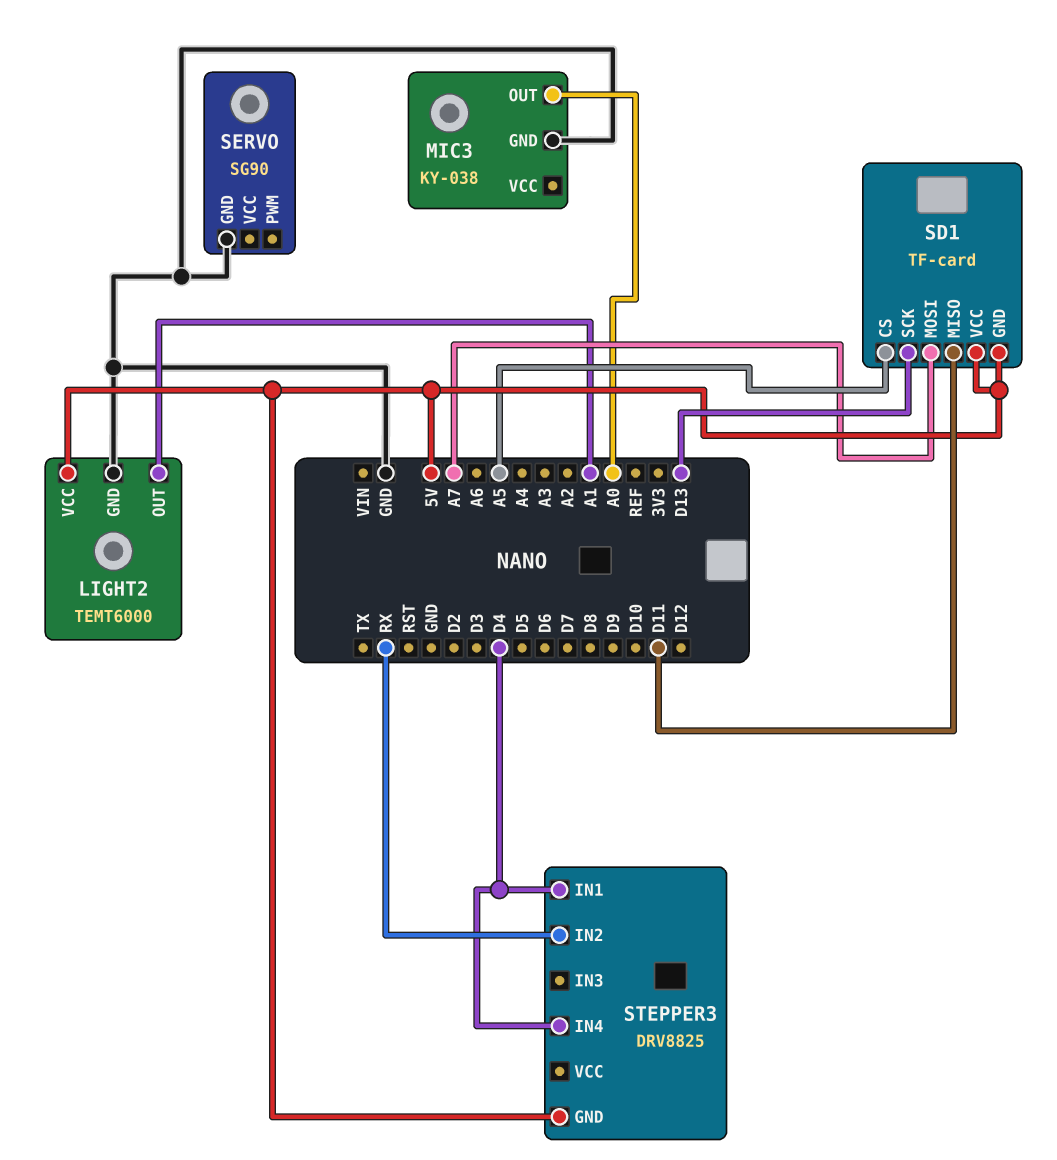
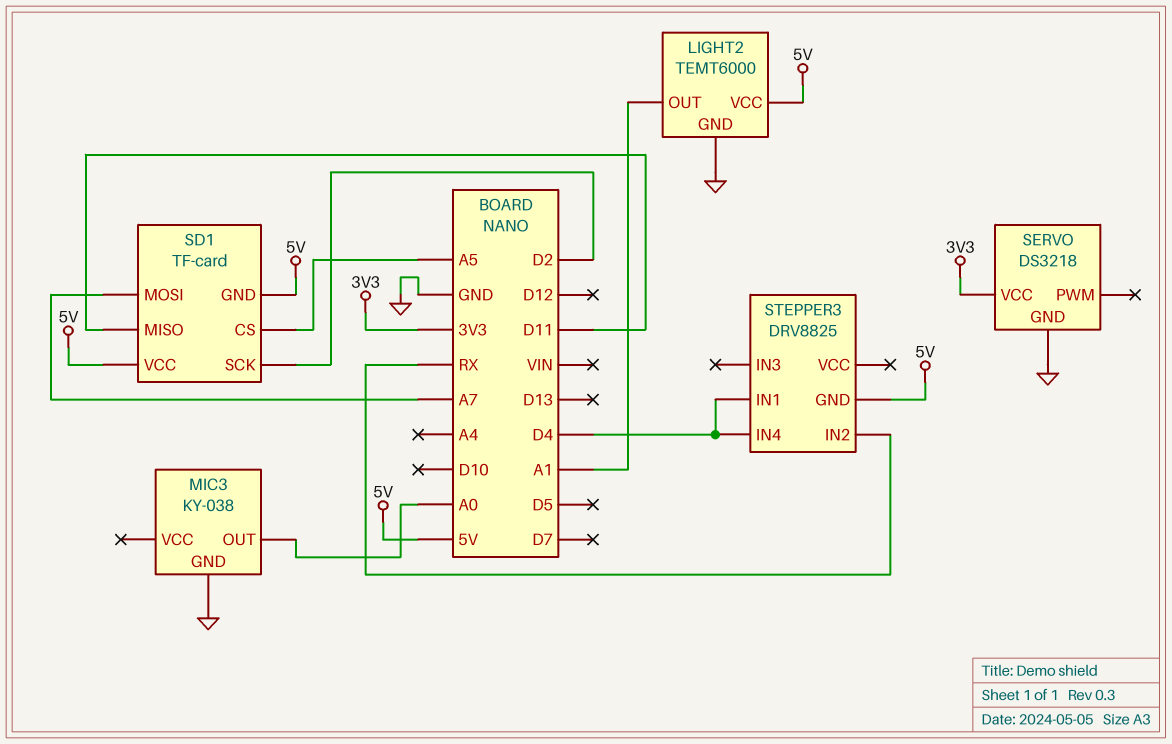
SD1 pin SCK: D13 -> D2
SERVO: SG90 -> DS3218
SERVO pin VCC: none -> 3V3

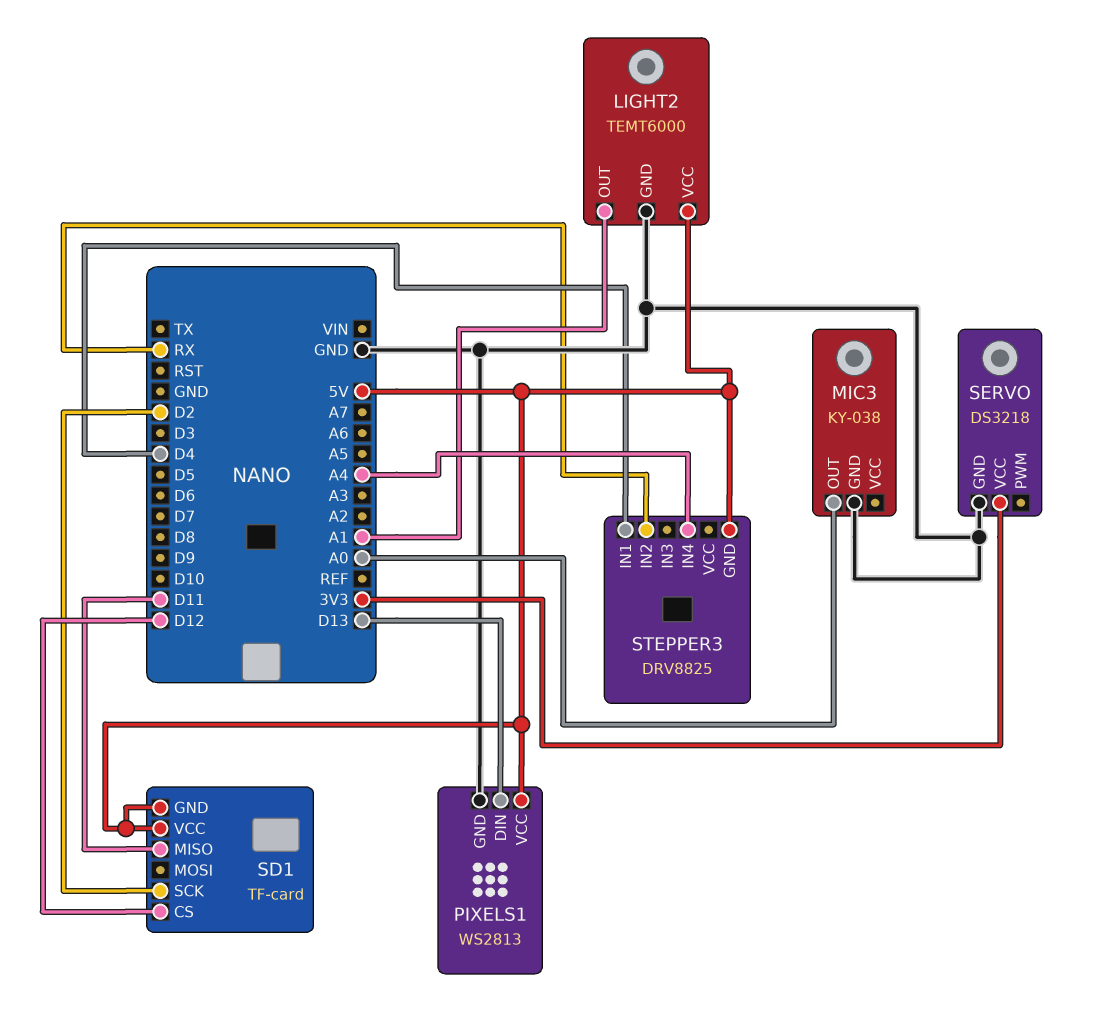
PIXELS1: none -> WS2813
PIXELS1 pin DIN: none -> D13
PIXELS1 pin GND: none -> GND
PIXELS1 pin VCC: none -> 5V
SD1 pin CS: A5 -> D12
SD1 pin MOSI: A7 -> none
STEPPER3 pin IN4: D4 -> A4

